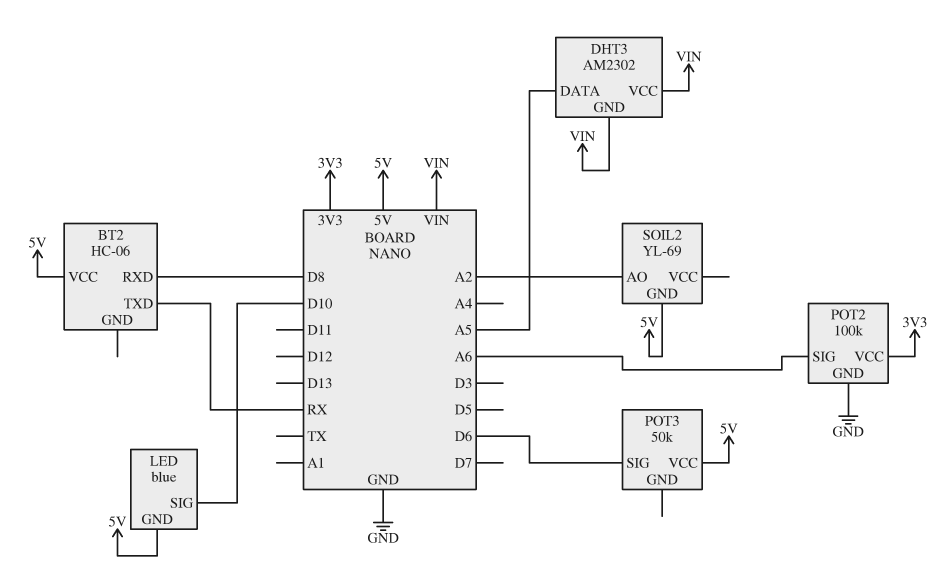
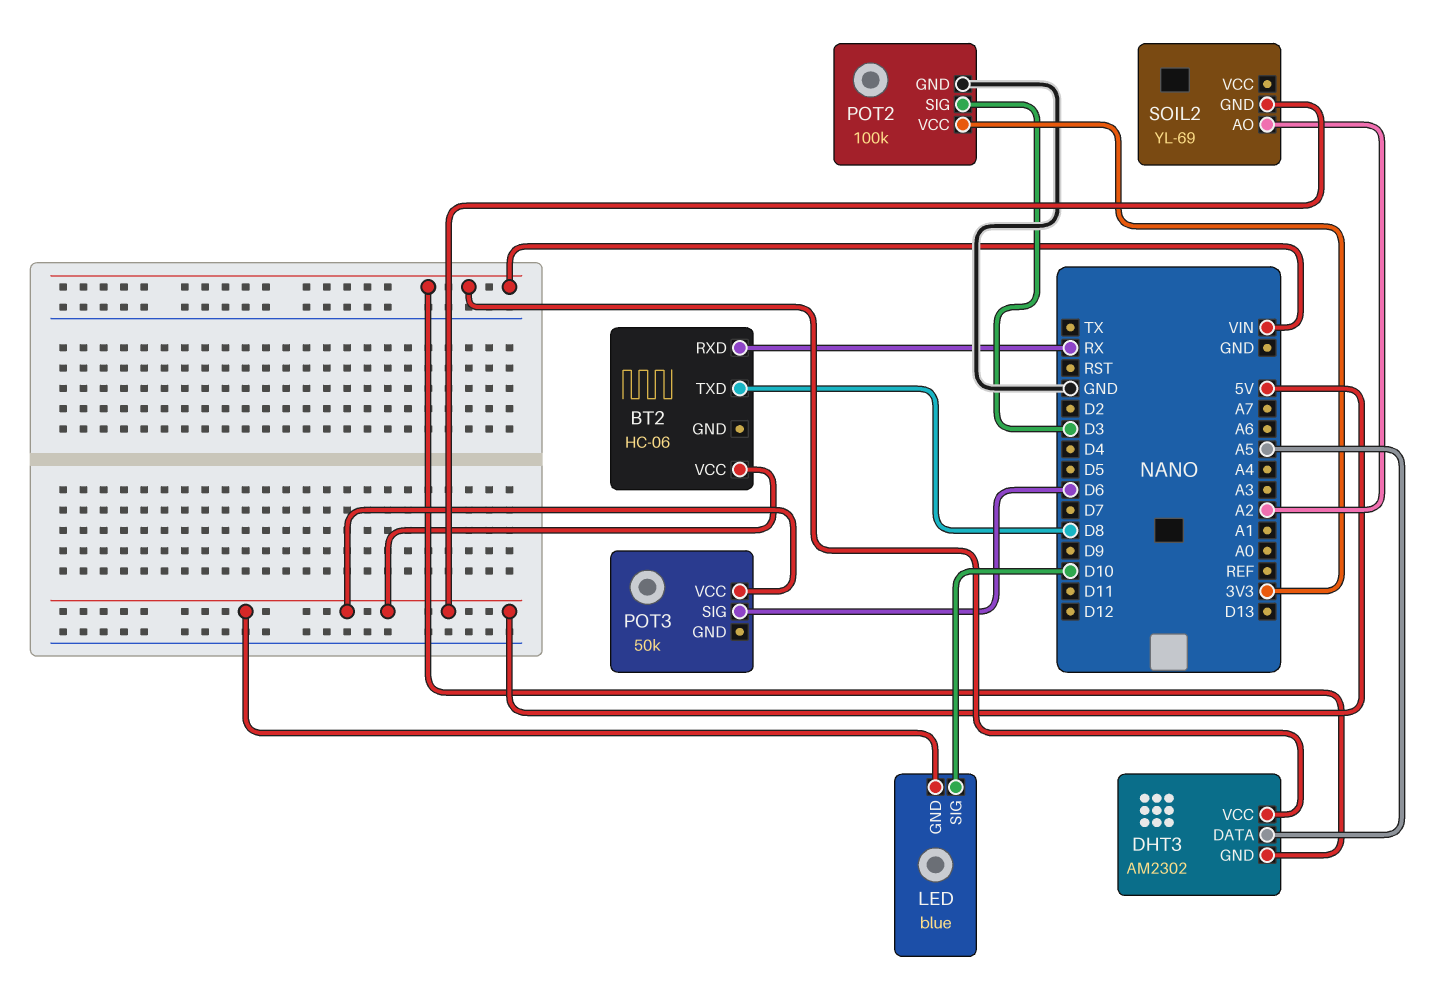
BT2 pin RXD: D8 -> RX
BT2 pin TXD: RX -> D8
POT2 pin SIG: A6 -> D3

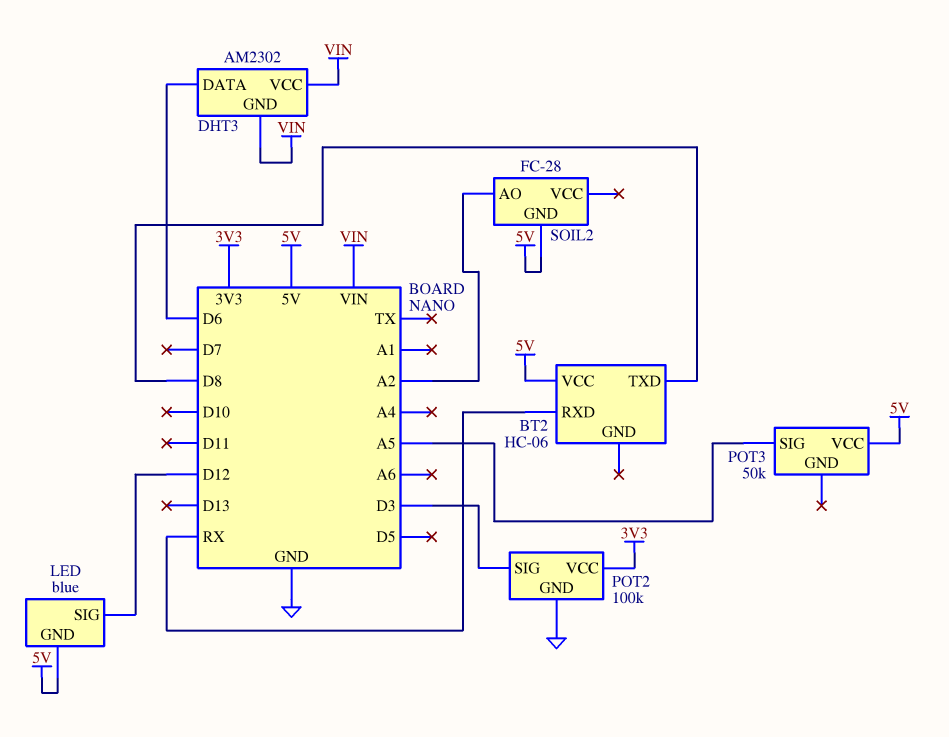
DHT3 pin DATA: A5 -> D6
LED pin SIG: D10 -> D12
POT3 pin SIG: D6 -> A5
SOIL2: YL-69 -> FC-28

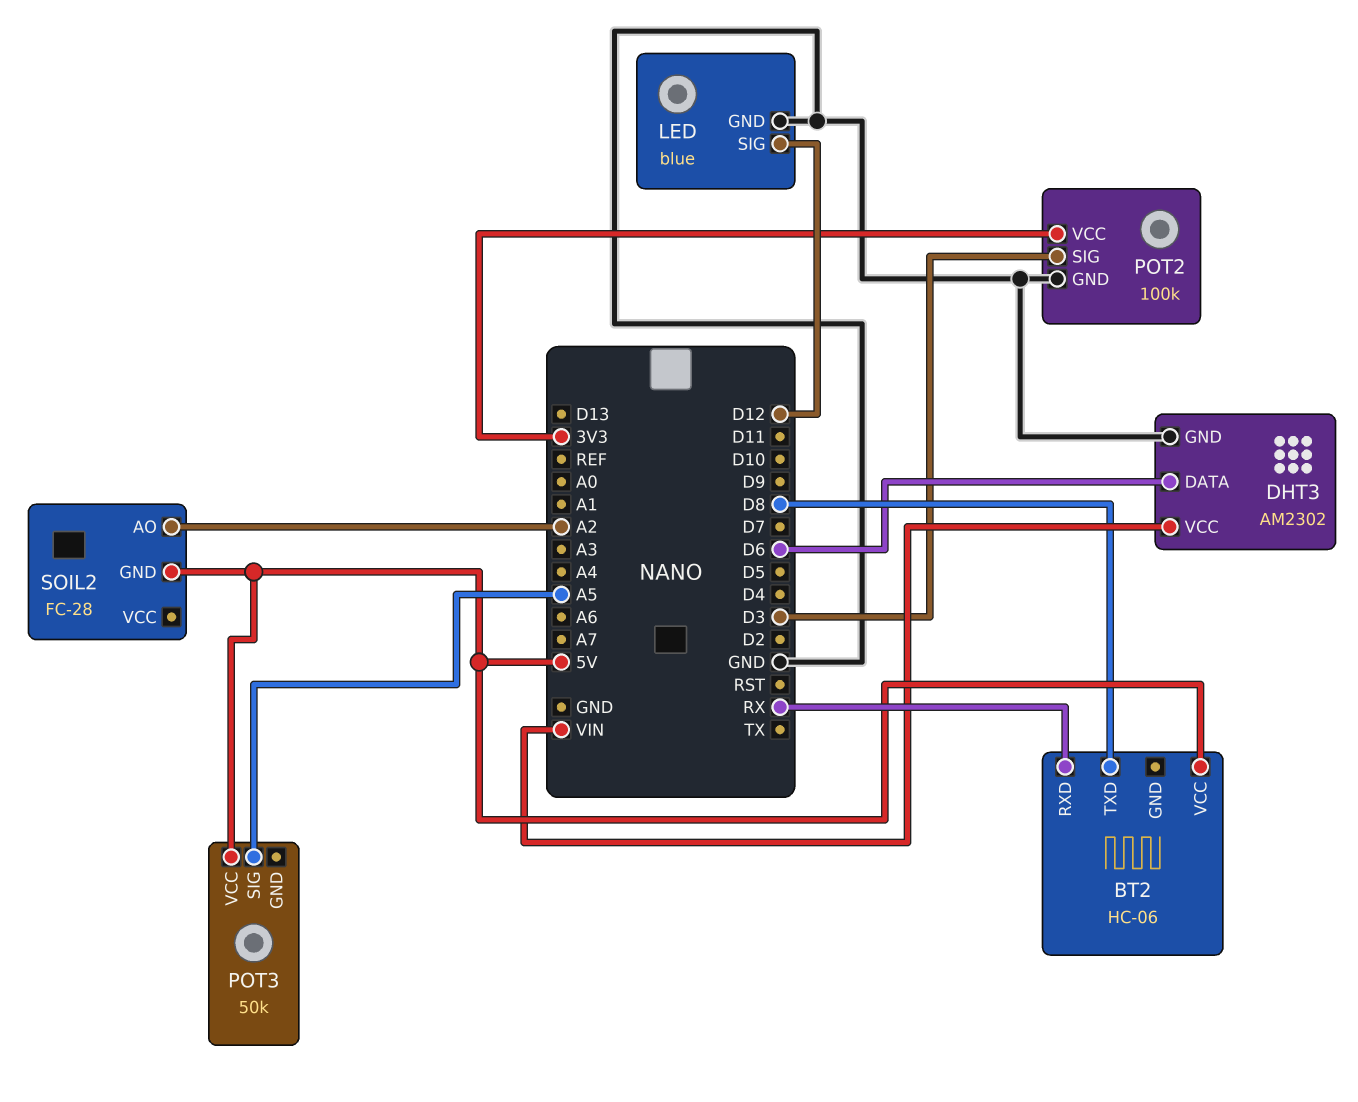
DHT3 pin GND: VIN -> GND
LED pin GND: 5V -> GND

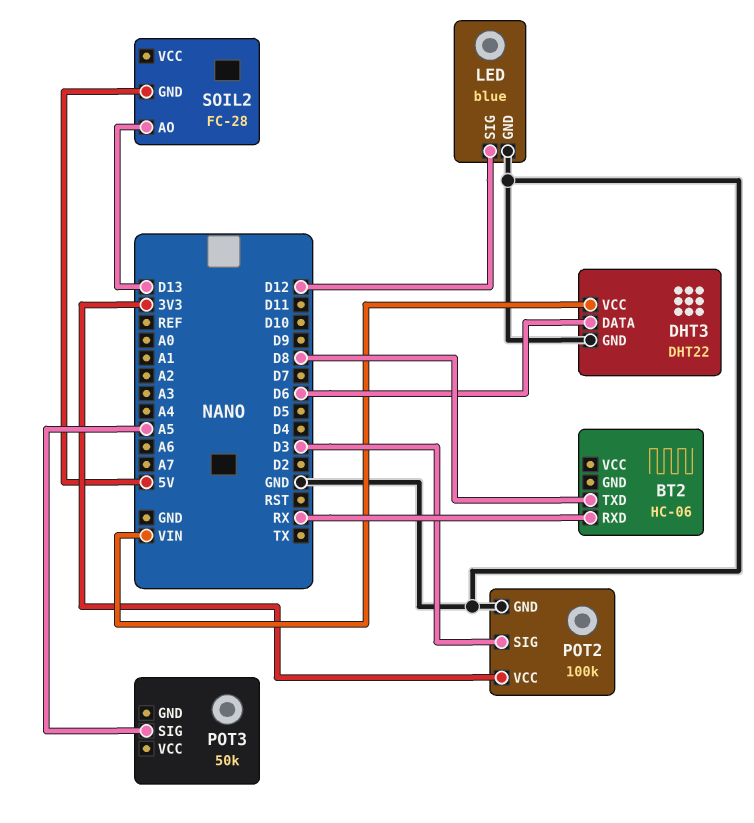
BT2 pin VCC: 5V -> none
DHT3: AM2302 -> DHT22
POT3 pin VCC: 5V -> none
SOIL2 pin AO: A2 -> D13

